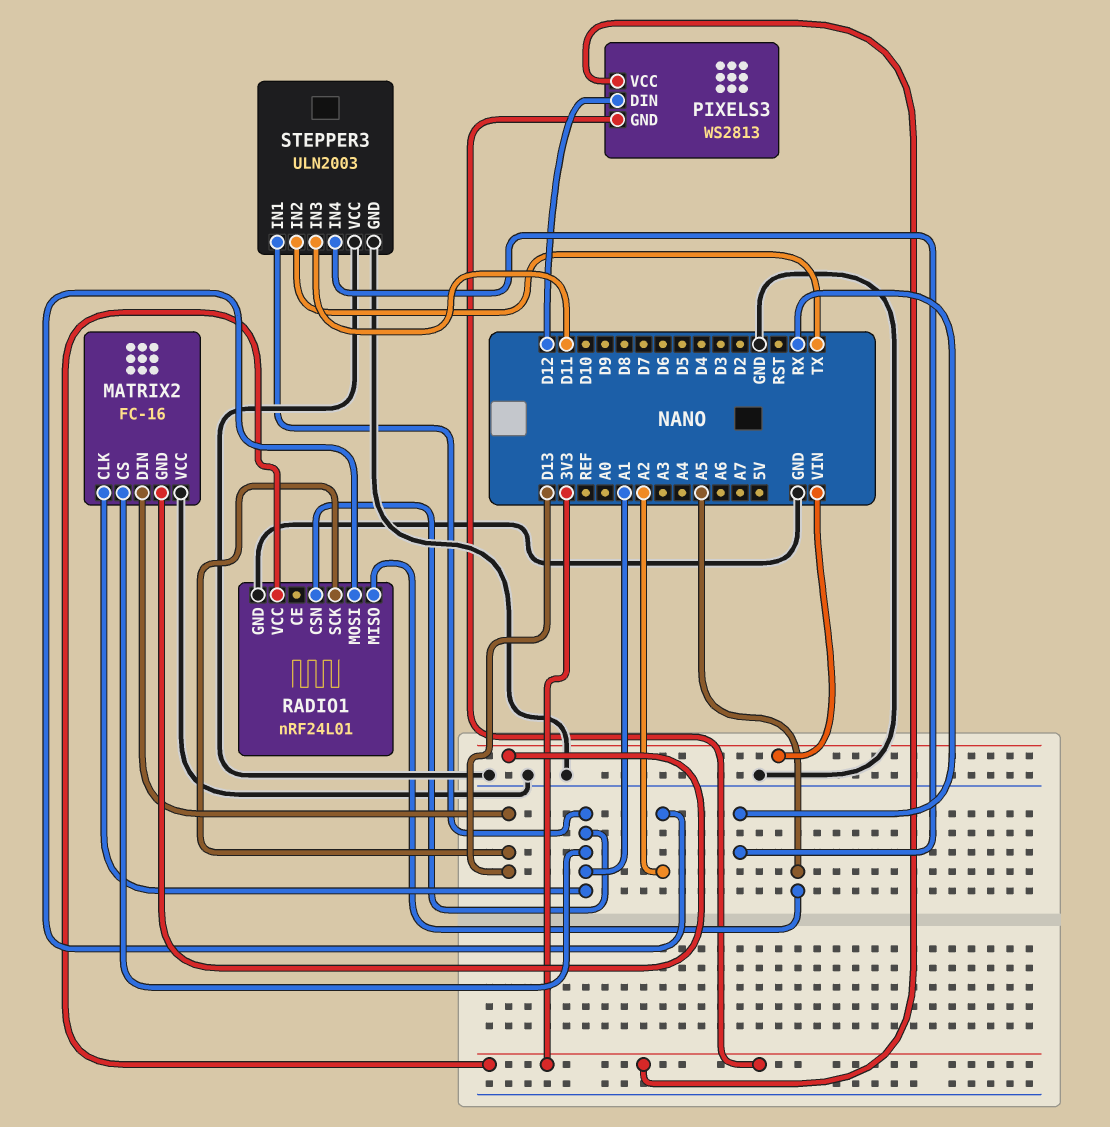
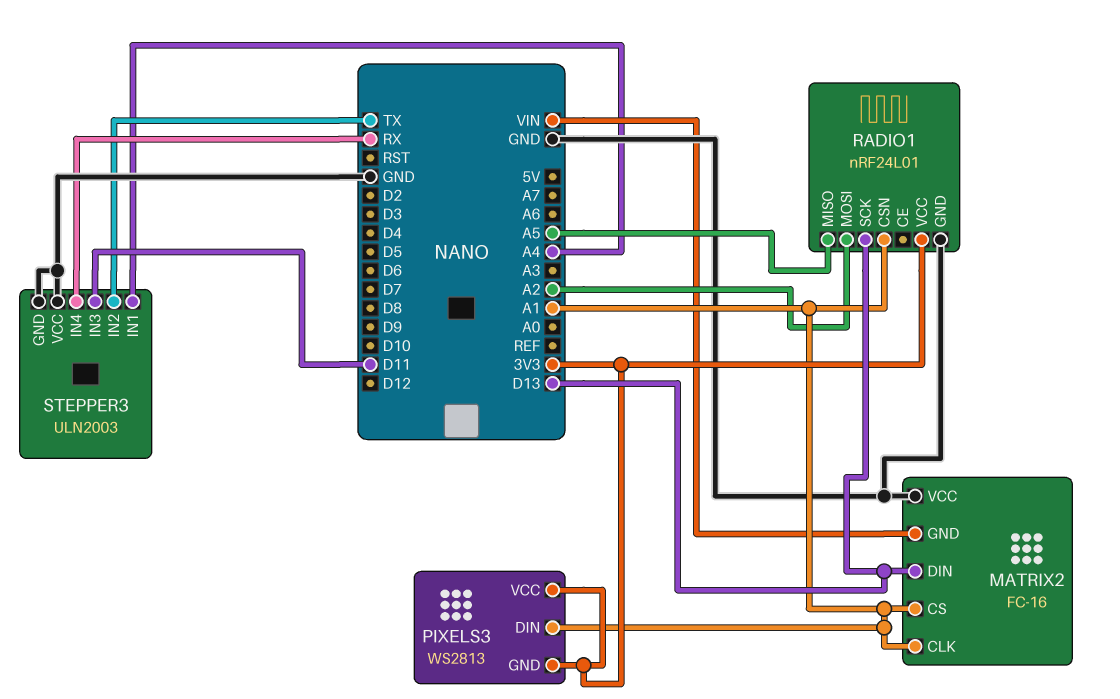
PIXELS3 pin DIN: D12 -> A1
STEPPER3 pin IN1: A1 -> A4

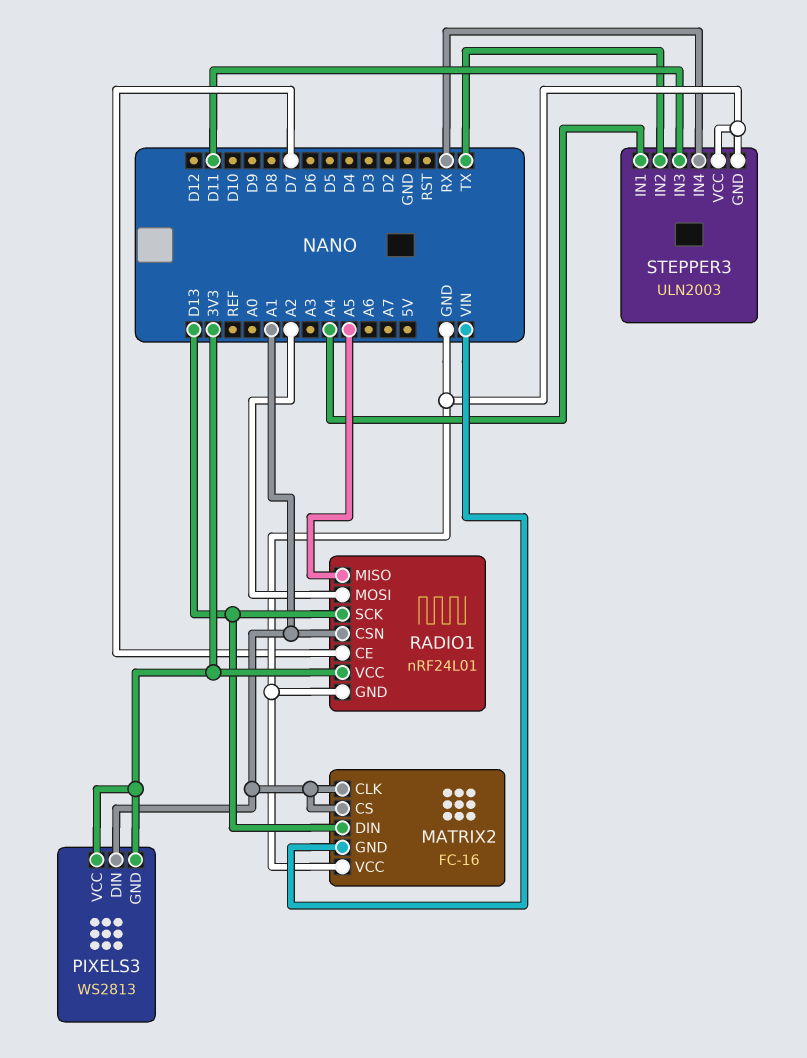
RADIO1 pin CE: none -> D7

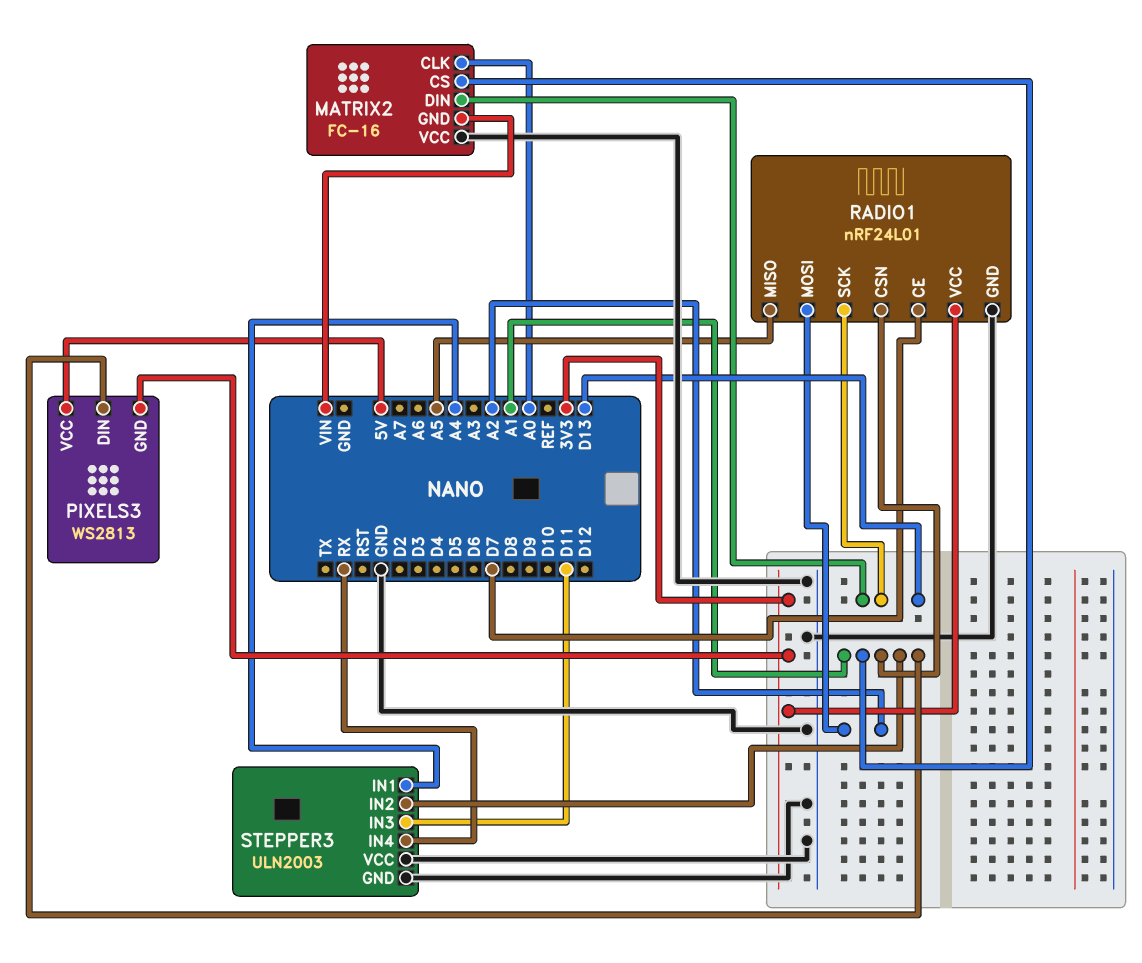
MATRIX2 pin CLK: A1 -> A0
PIXELS3 pin VCC: 3V3 -> 5V
STEPPER3 pin IN2: TX -> A1

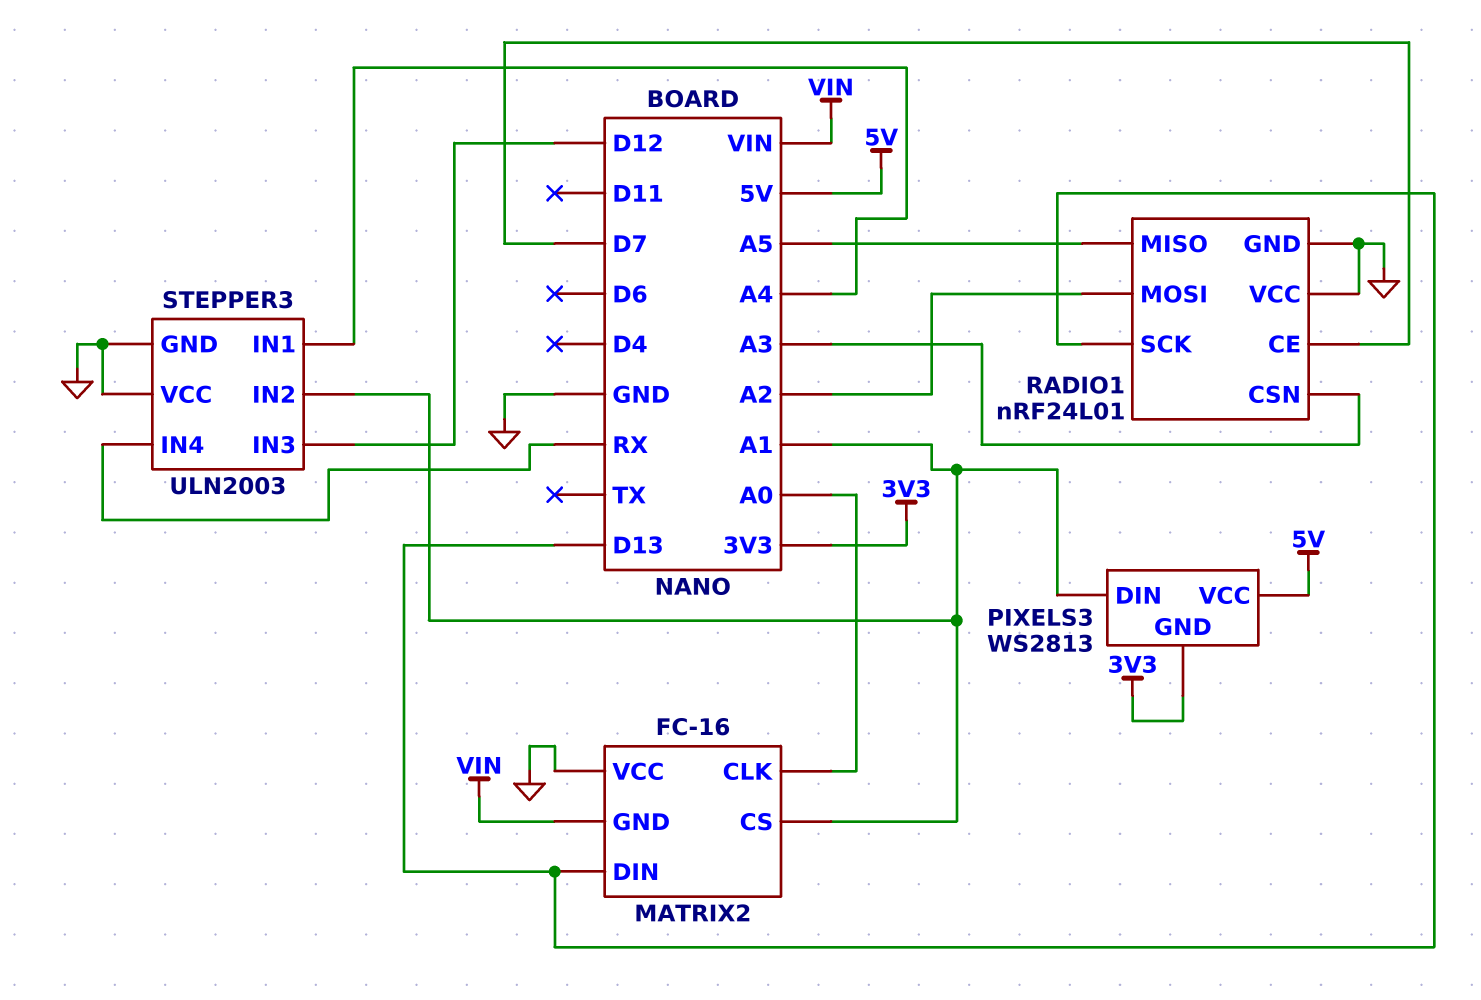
RADIO1 pin CSN: A1 -> A3
RADIO1 pin VCC: 3V3 -> GND
STEPPER3 pin IN3: D11 -> D12

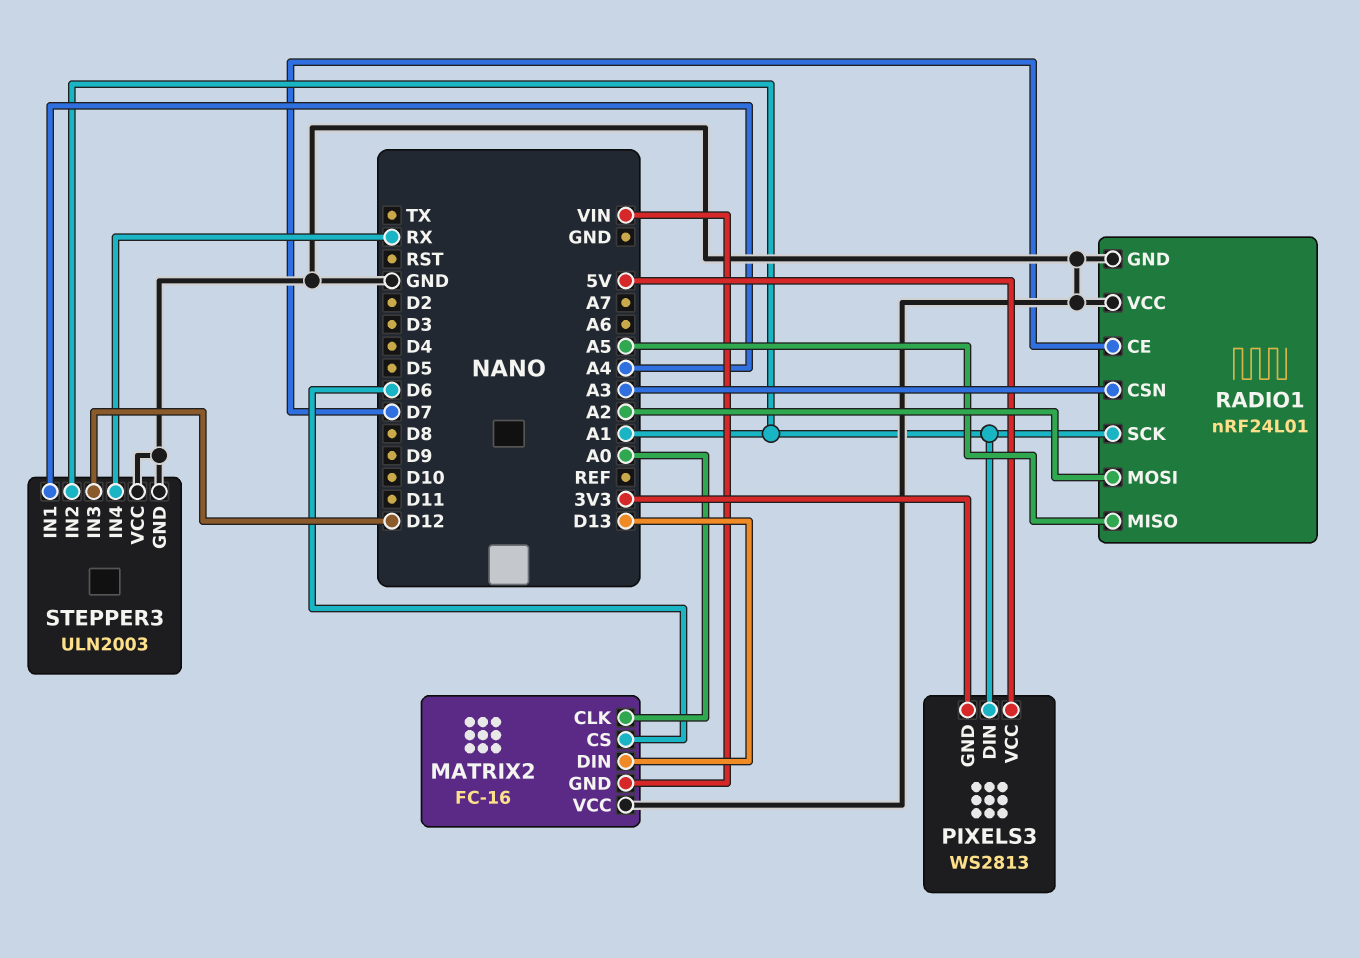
MATRIX2 pin CS: A1 -> D6
RADIO1 pin SCK: D13 -> A1

